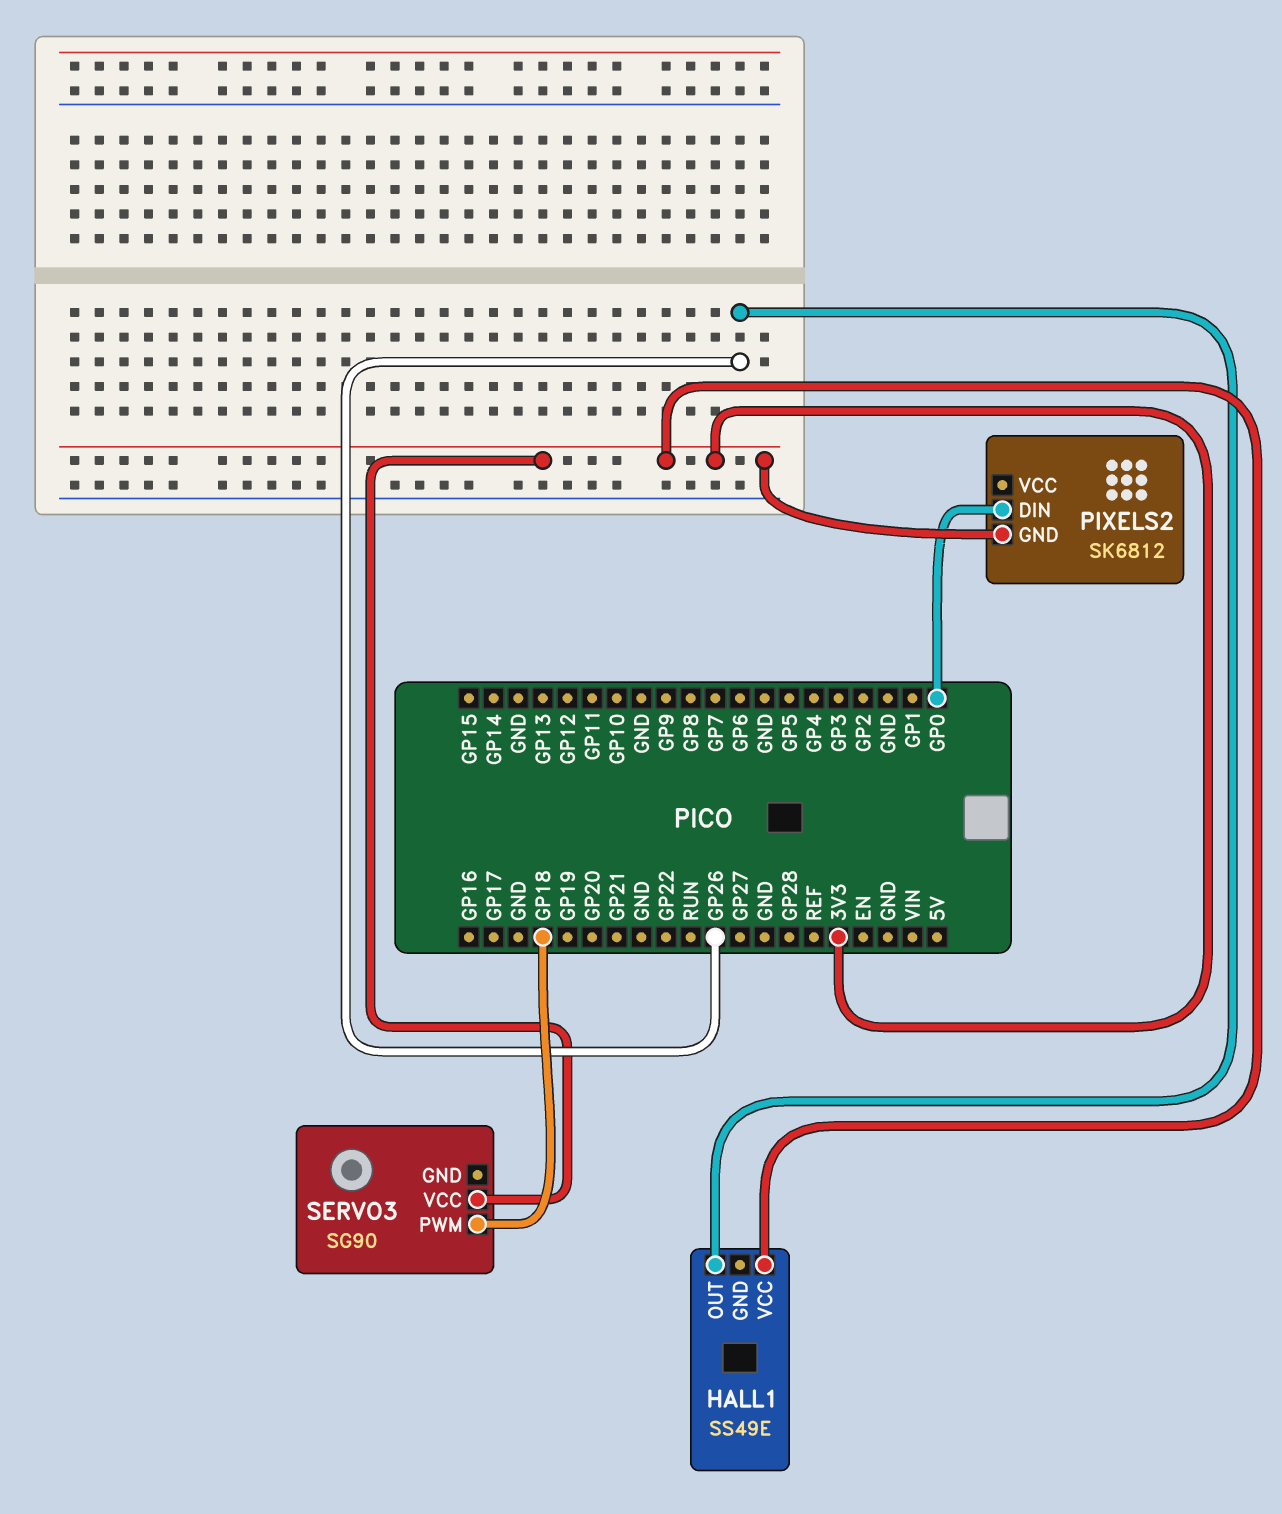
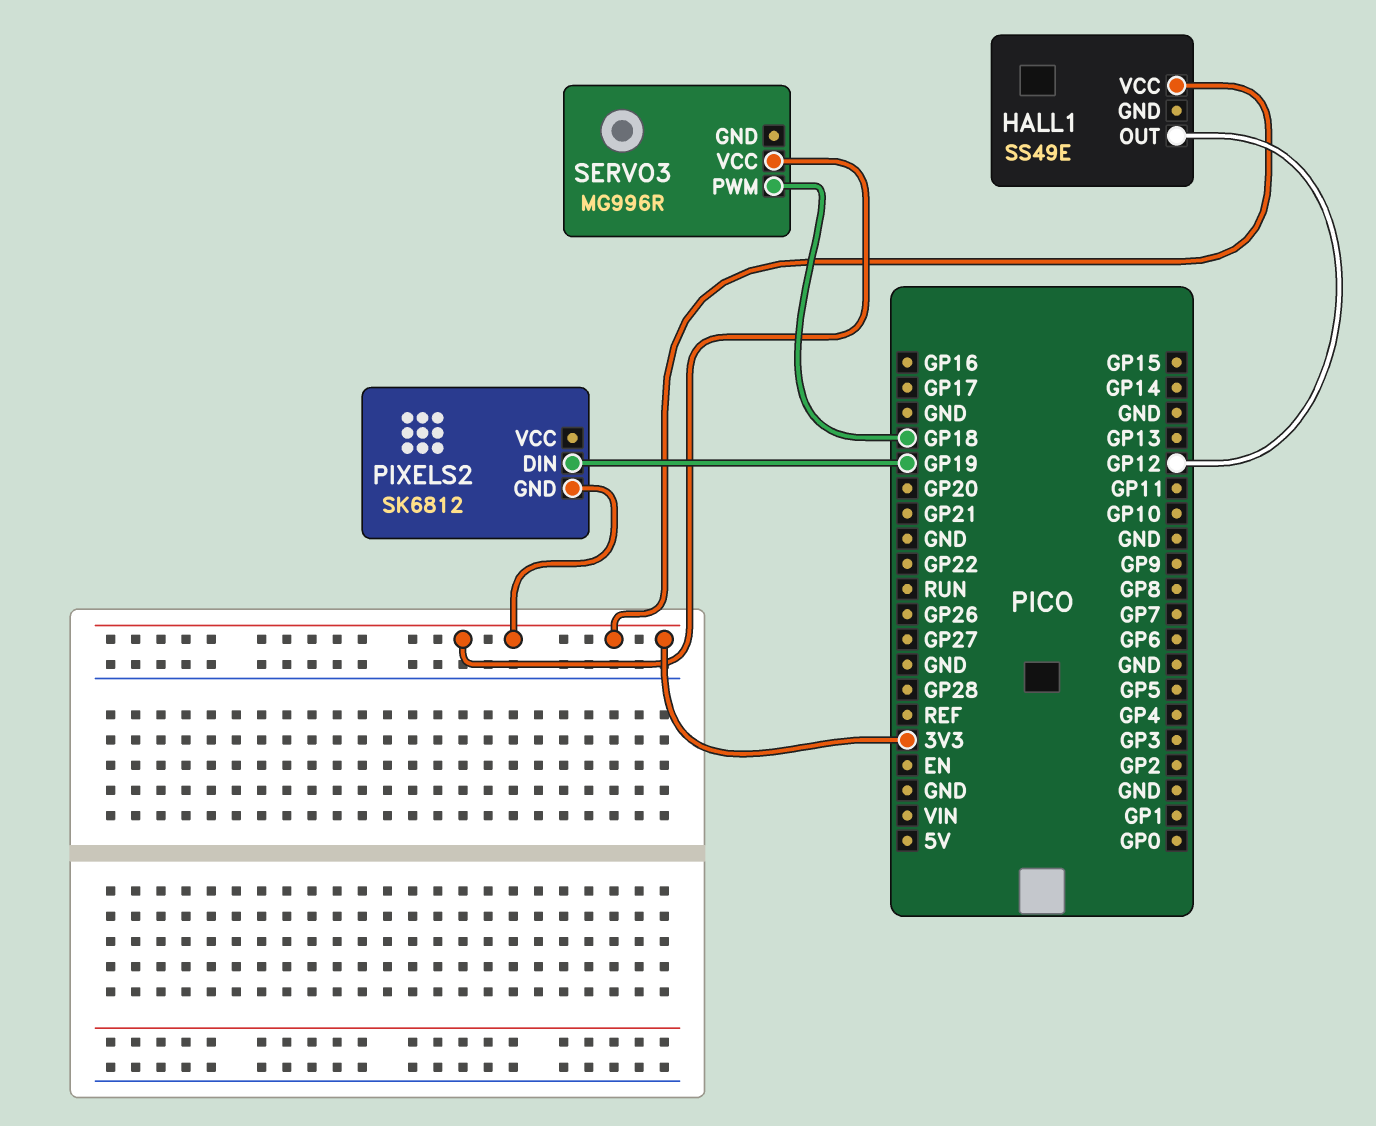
HALL1 pin OUT: GP26 -> GP12
PIXELS2 pin DIN: GP0 -> GP19
SERVO3: SG90 -> MG996R

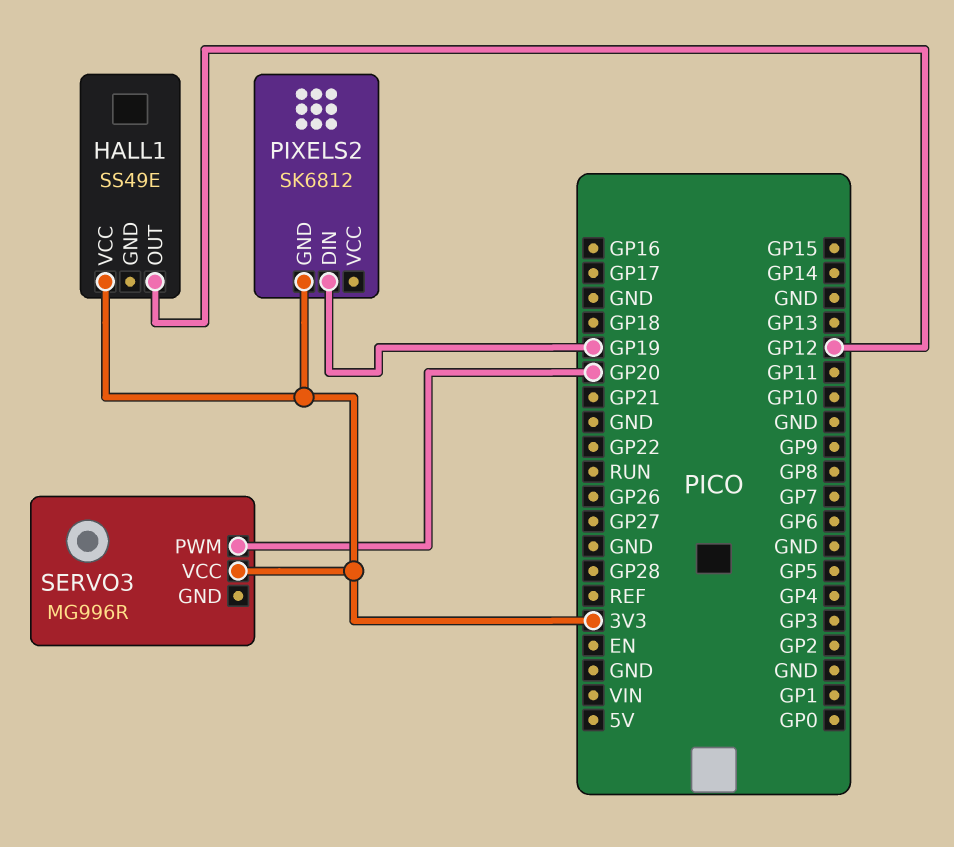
SERVO3 pin PWM: GP18 -> GP20

